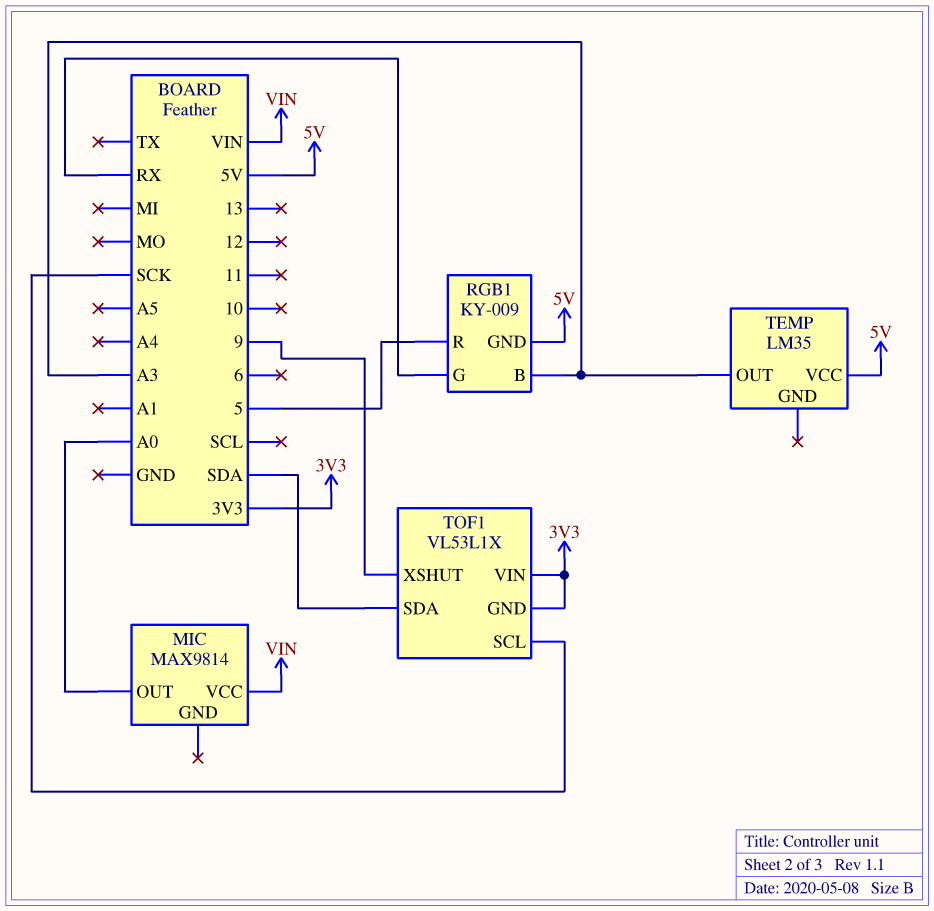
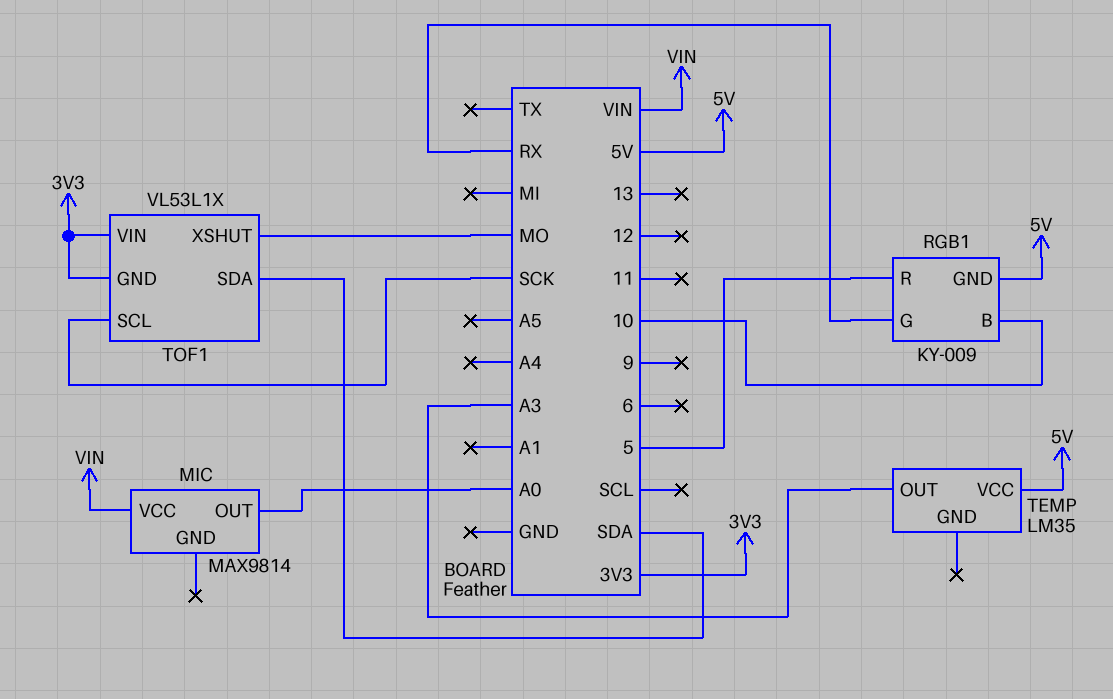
RGB1 pin B: A3 -> 10
TOF1 pin XSHUT: 9 -> MO

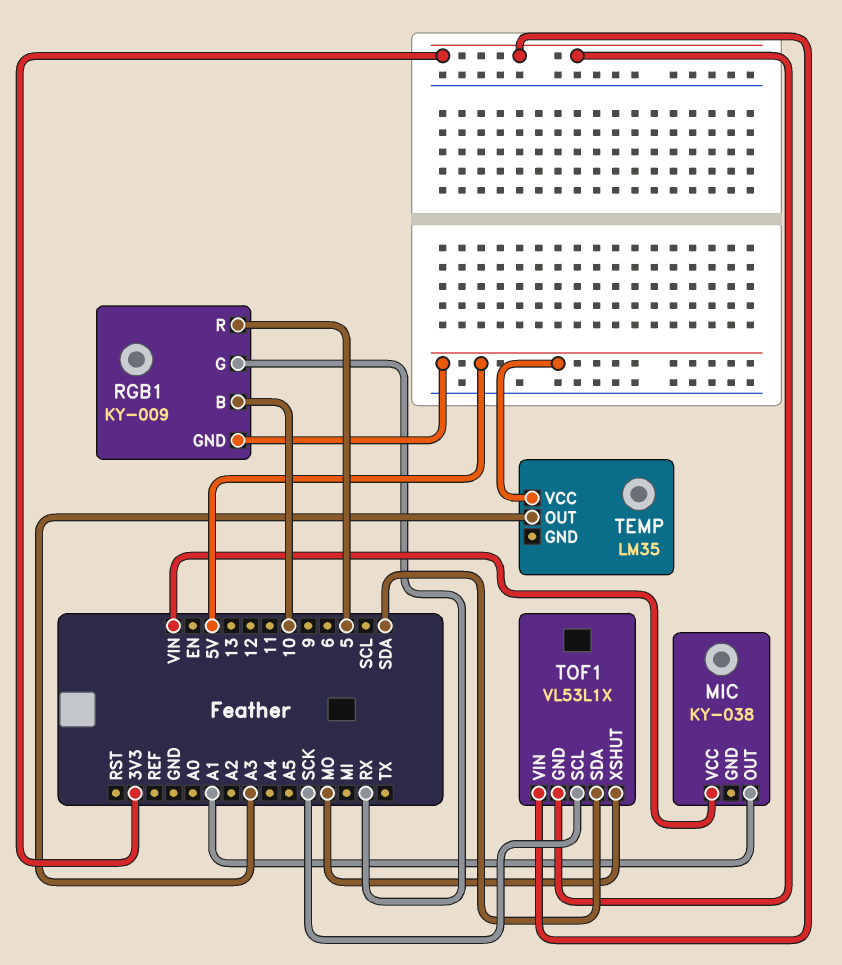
MIC: MAX9814 -> KY-038
MIC pin OUT: A0 -> A1

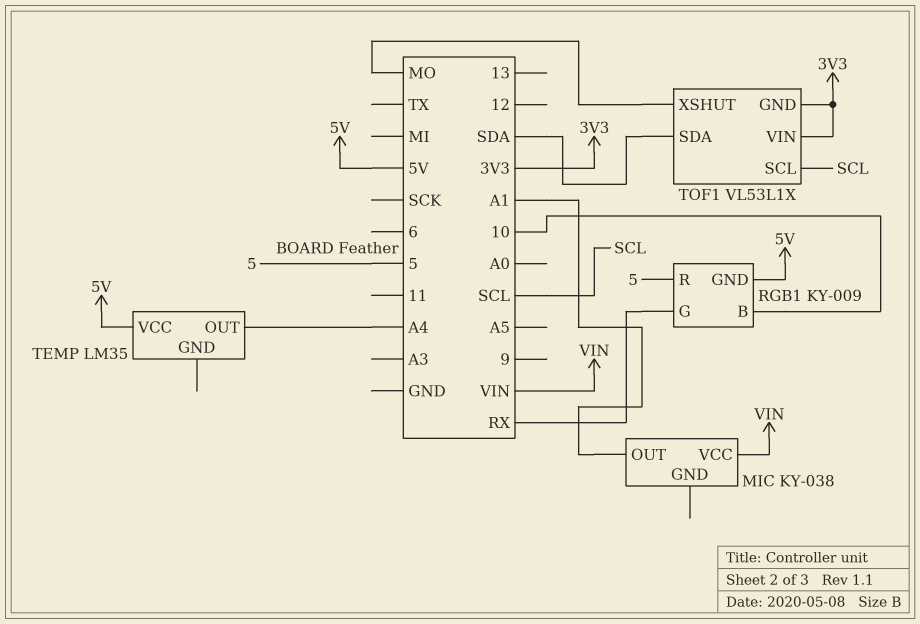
TEMP pin OUT: A3 -> A4
TOF1 pin SCL: SCK -> SCL

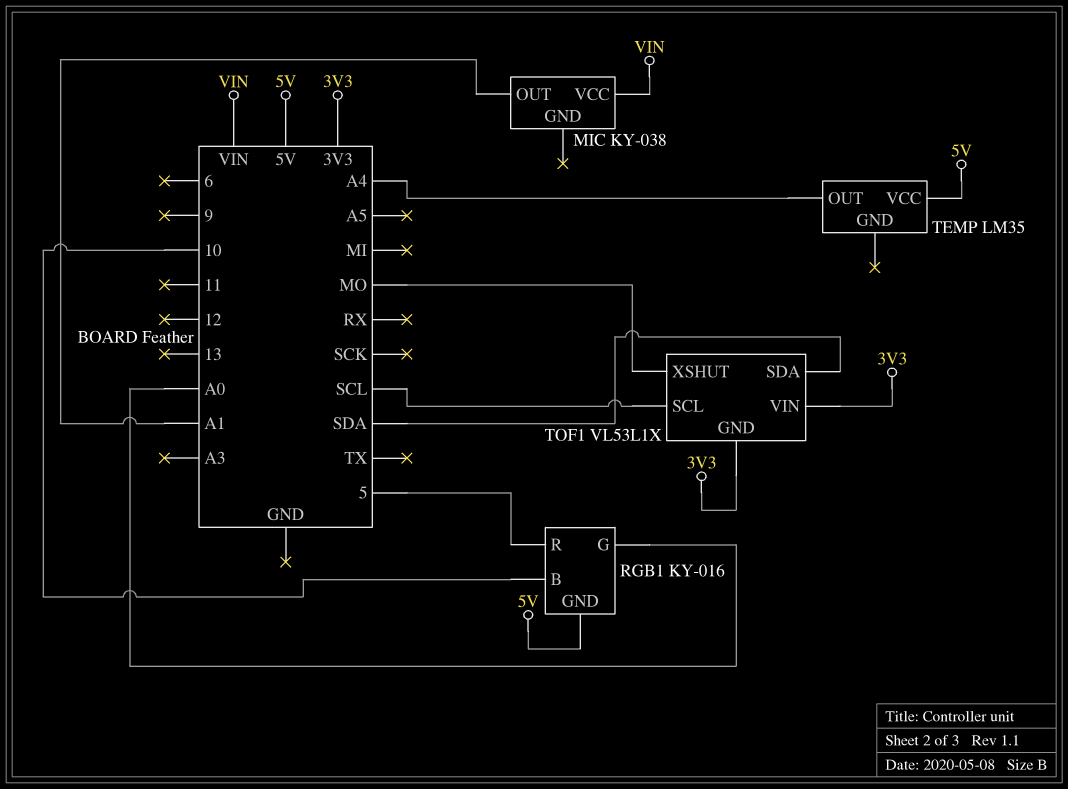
RGB1: KY-009 -> KY-016
RGB1 pin G: RX -> A0

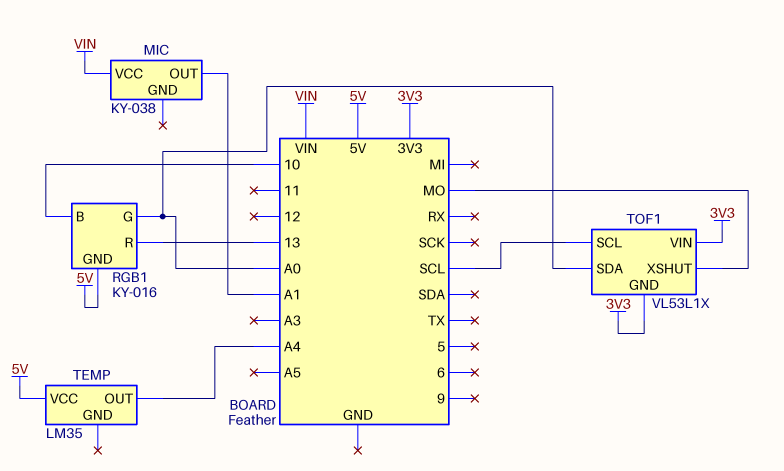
RGB1 pin R: 5 -> 13
TOF1 pin SDA: SDA -> A0

